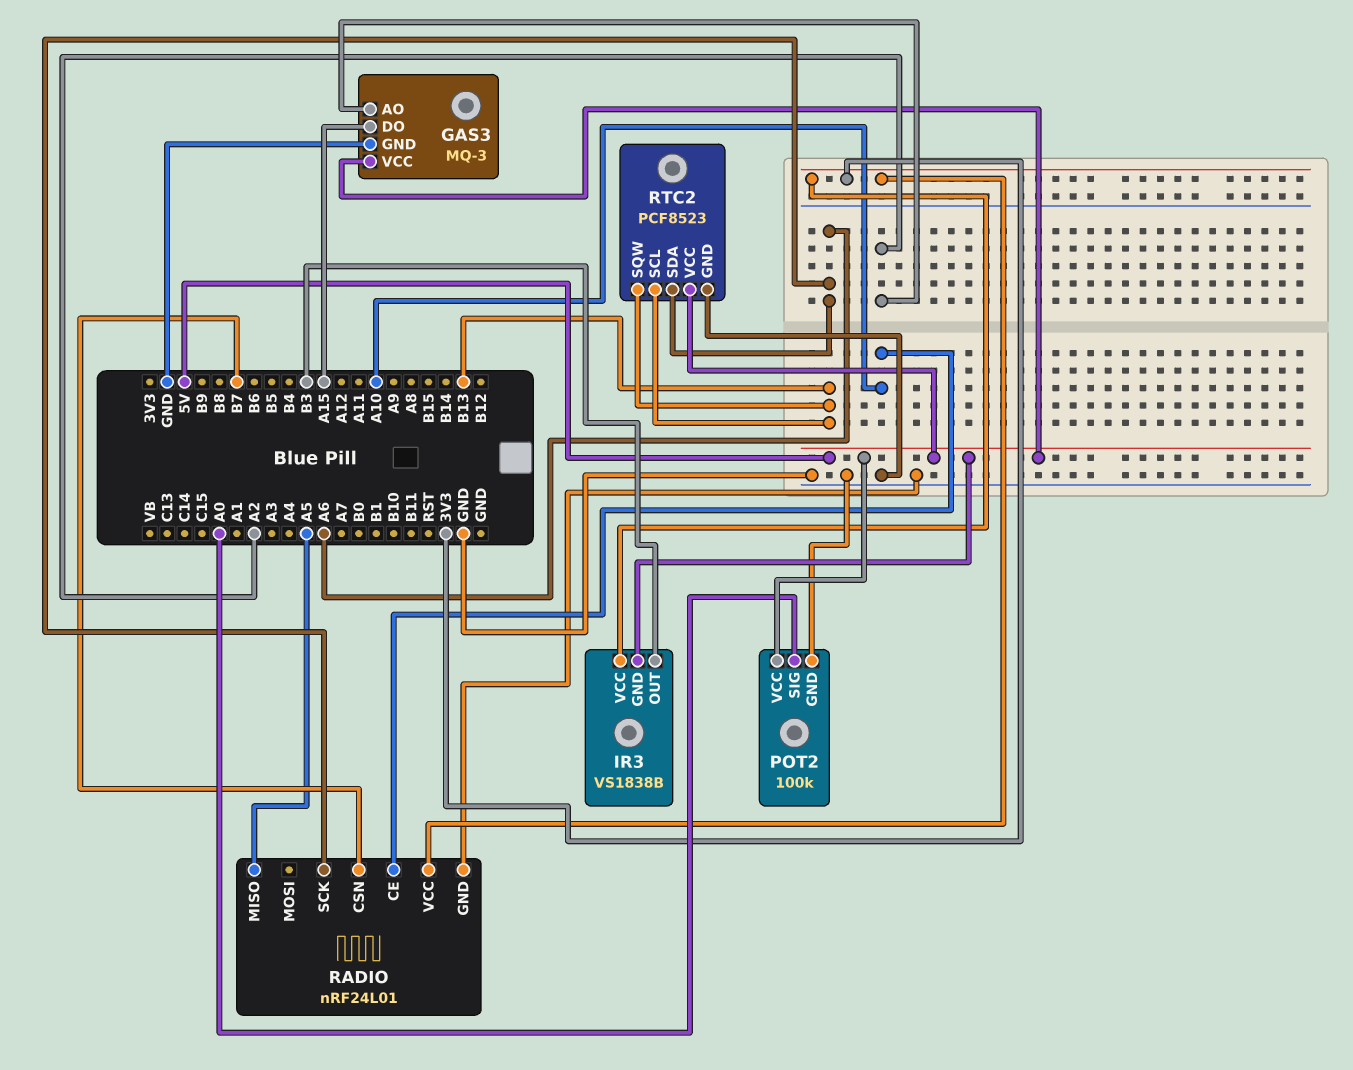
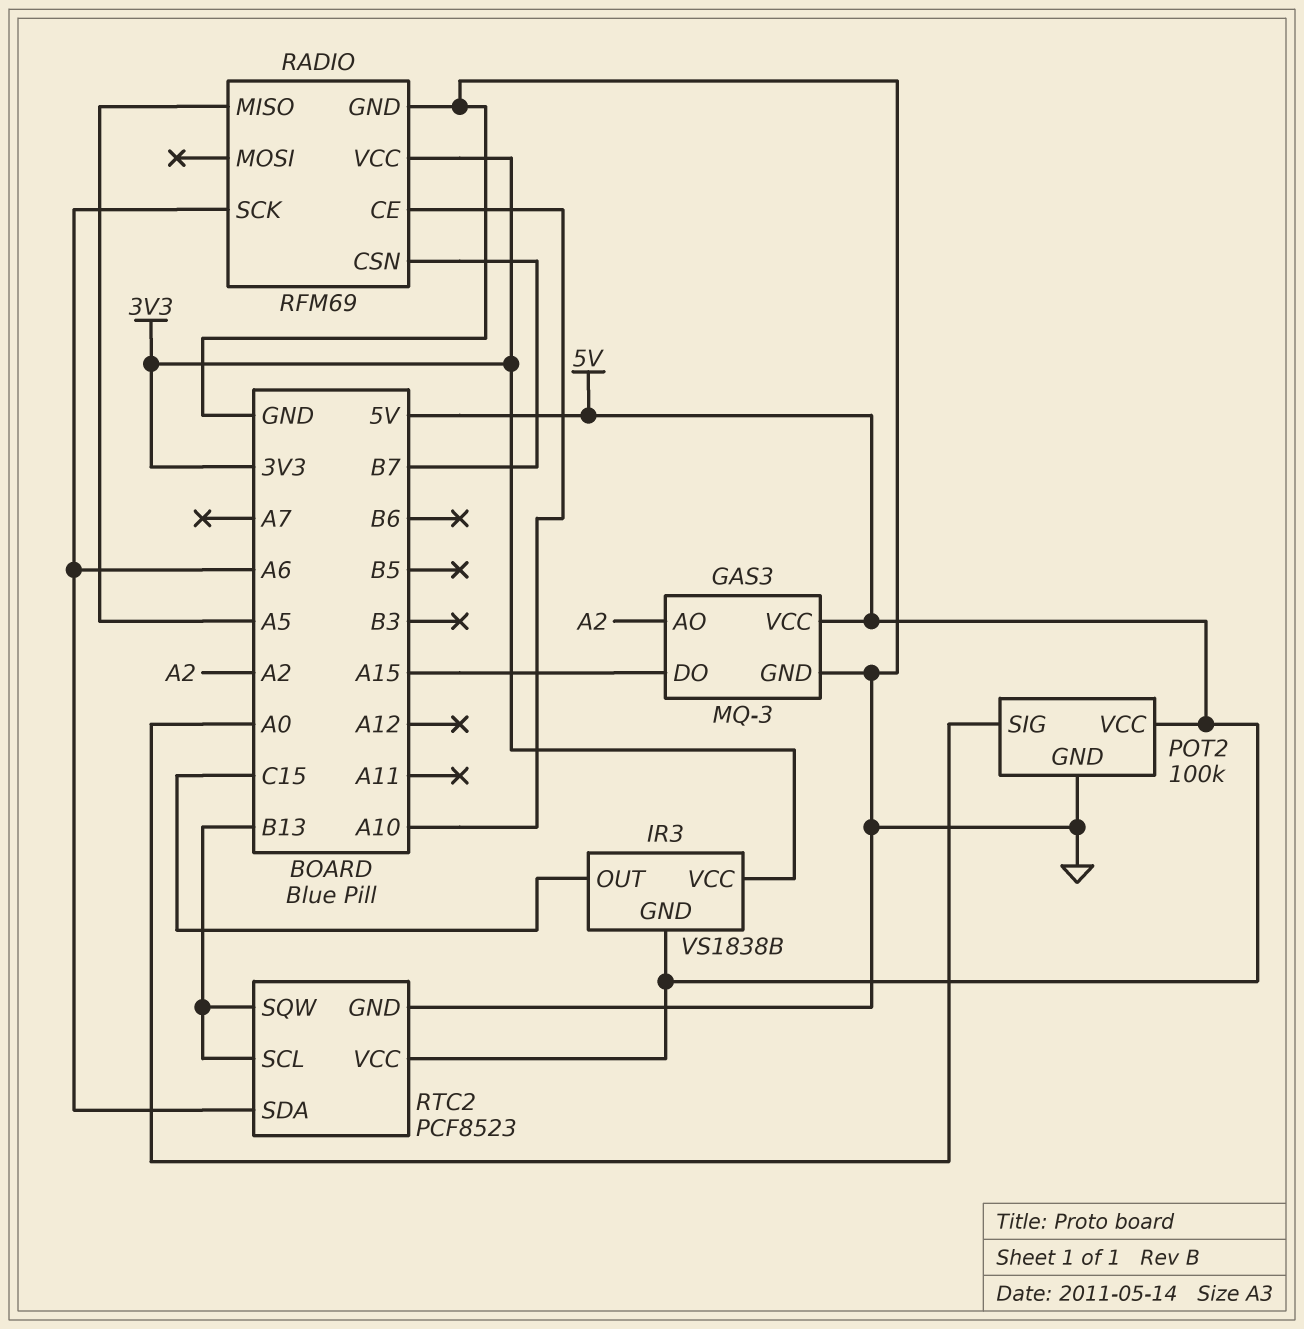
IR3 pin OUT: B3 -> C15
RADIO: nRF24L01 -> RFM69

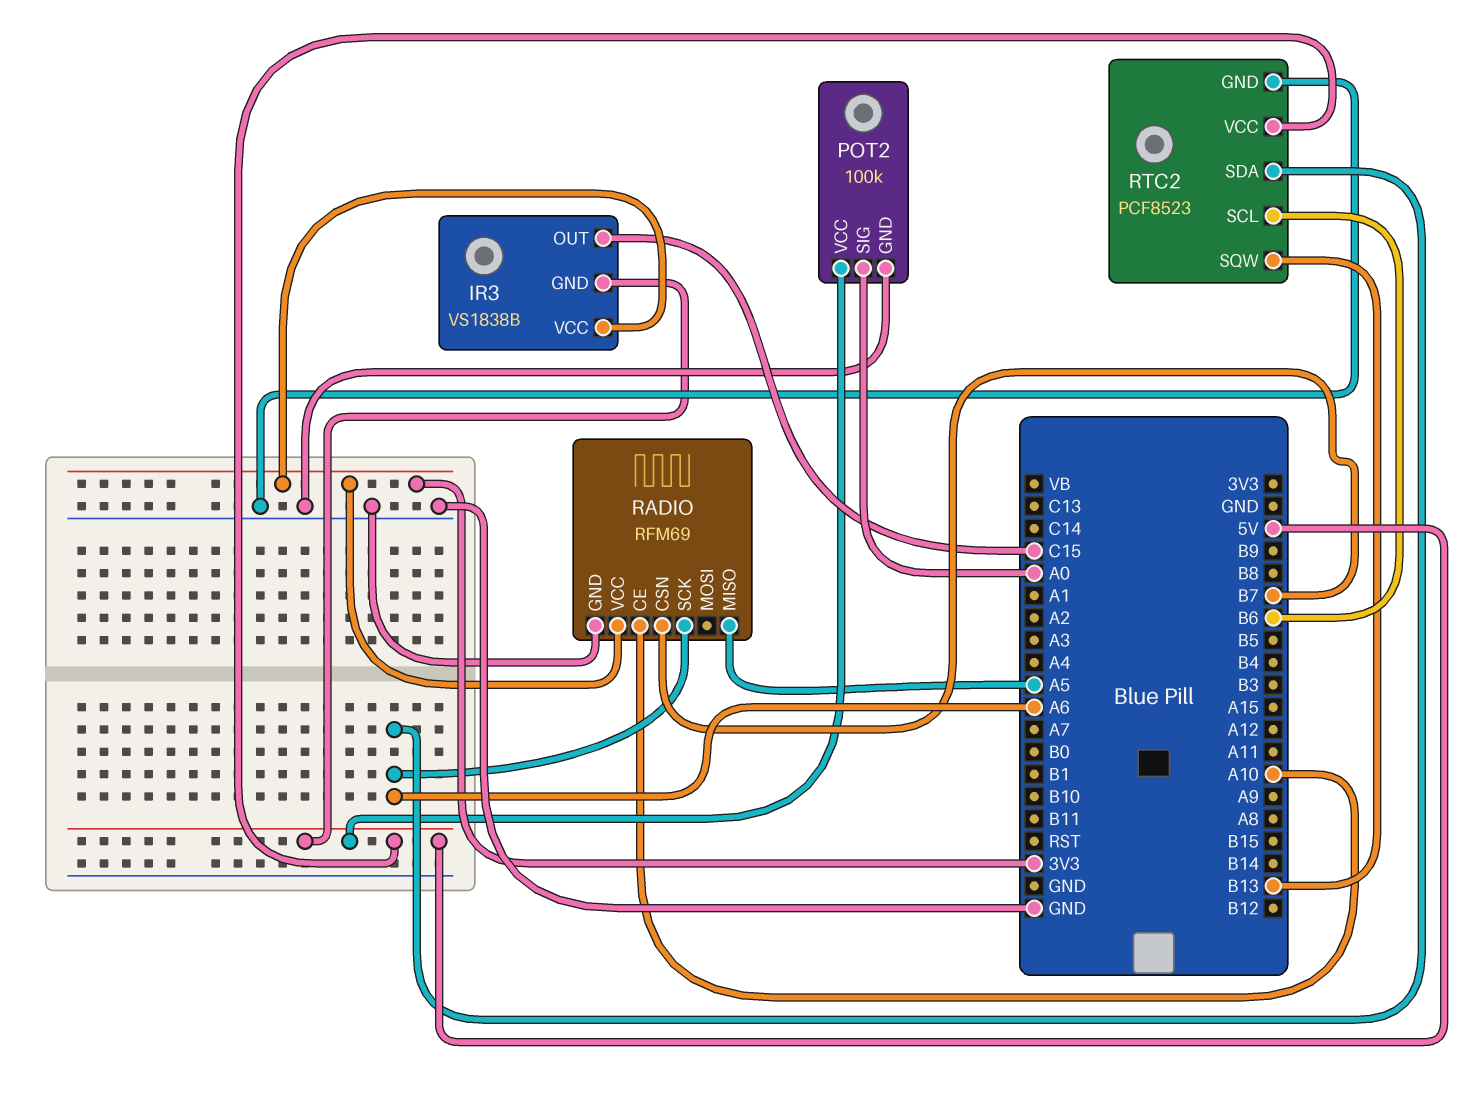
GAS3: MQ-3 -> none
GAS3 pin AO: A2 -> none
GAS3 pin DO: A15 -> none
GAS3 pin GND: GND -> none
GAS3 pin VCC: 5V -> none
RTC2 pin SCL: B13 -> B6

